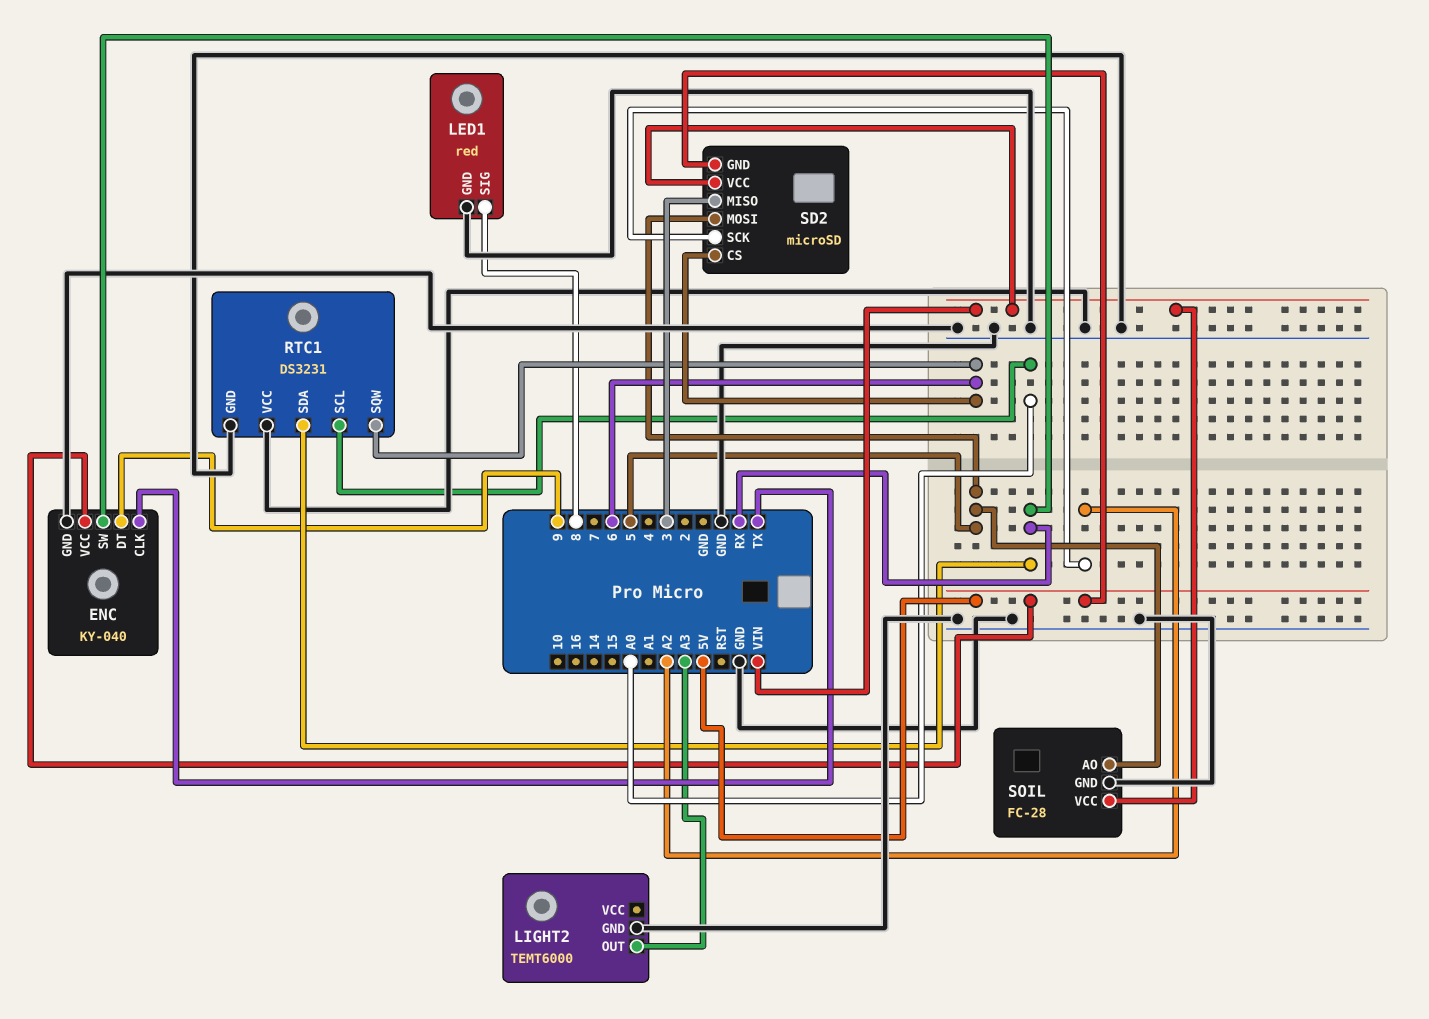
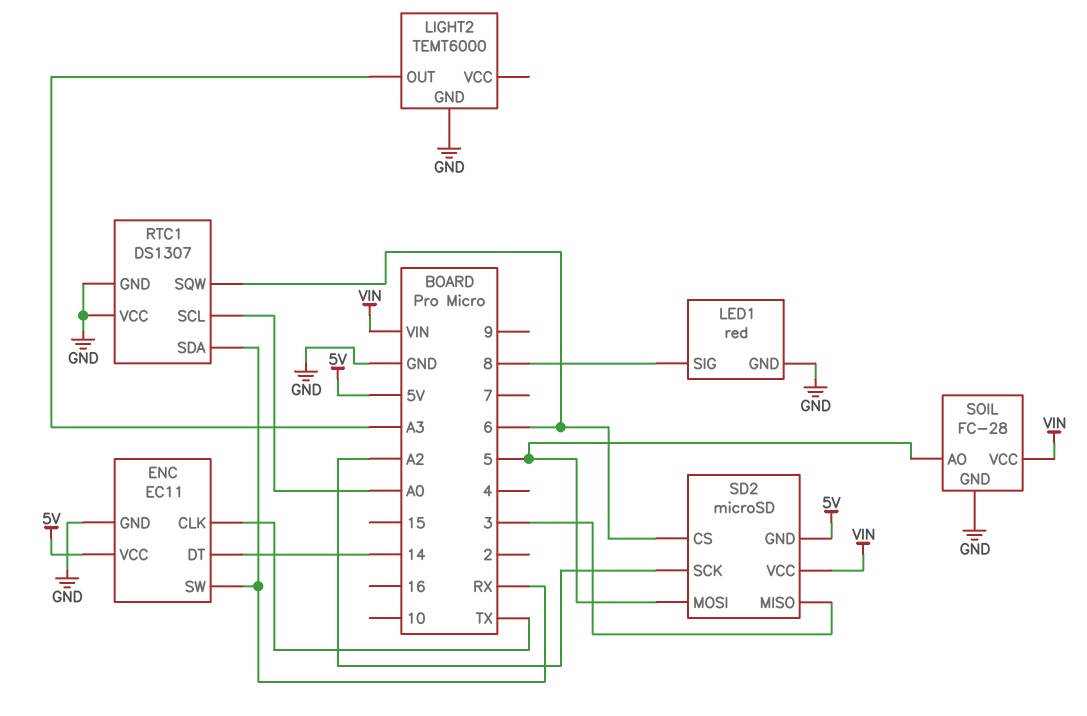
ENC: KY-040 -> EC11
ENC pin DT: 9 -> 14
RTC1: DS3231 -> DS1307

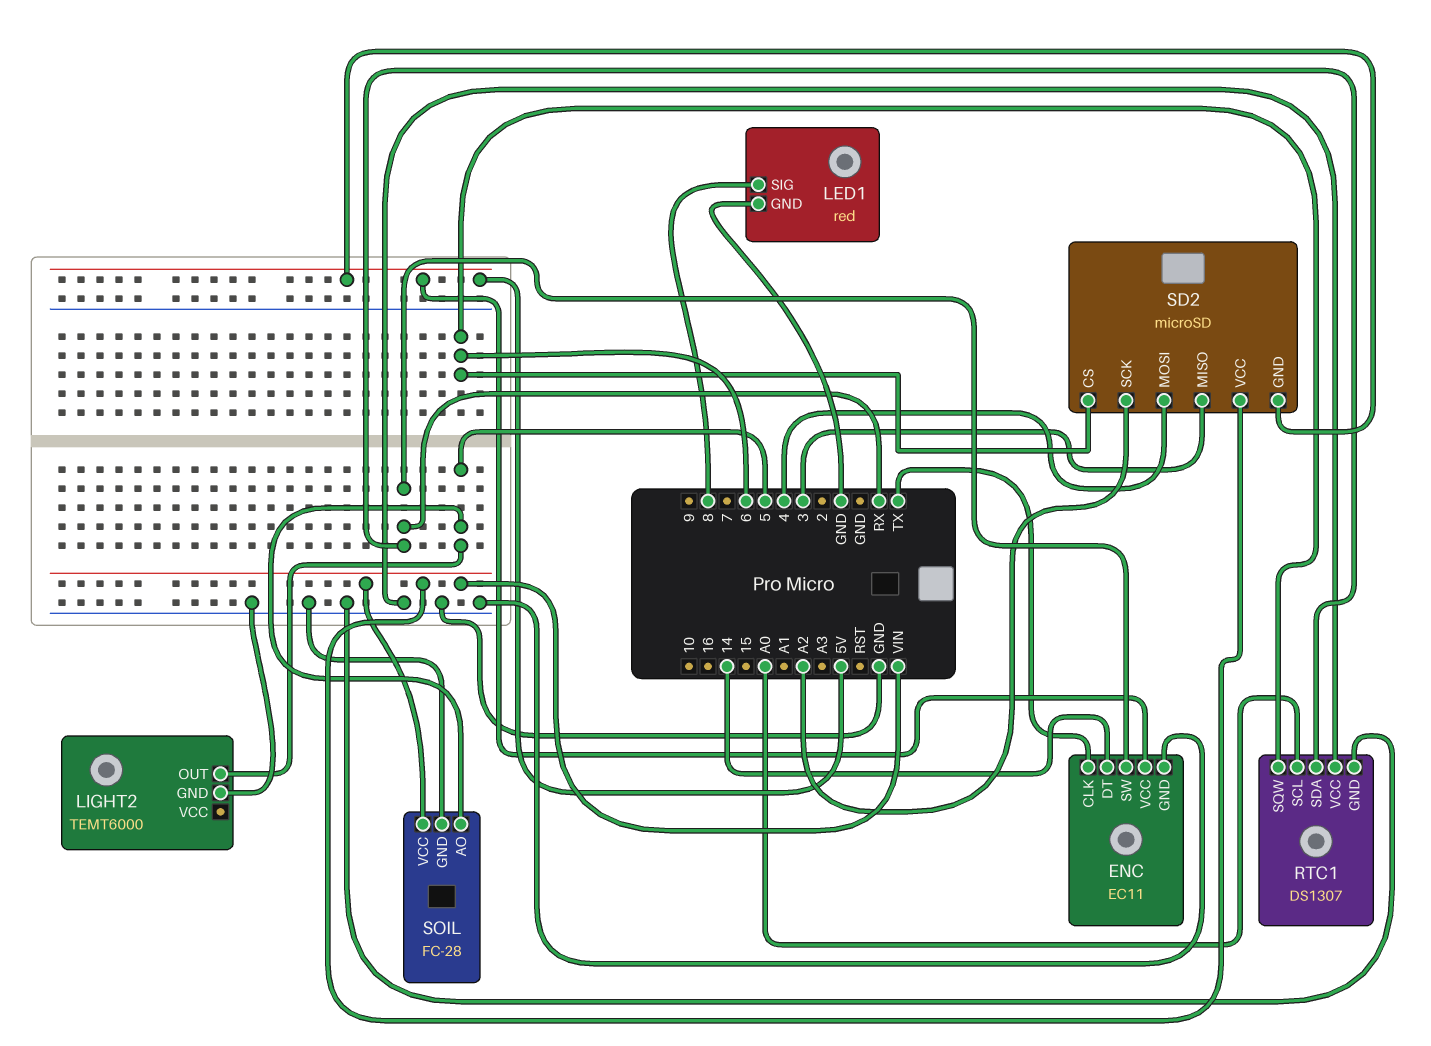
LIGHT2 pin OUT: A3 -> 5
SD2 pin MOSI: 5 -> 4

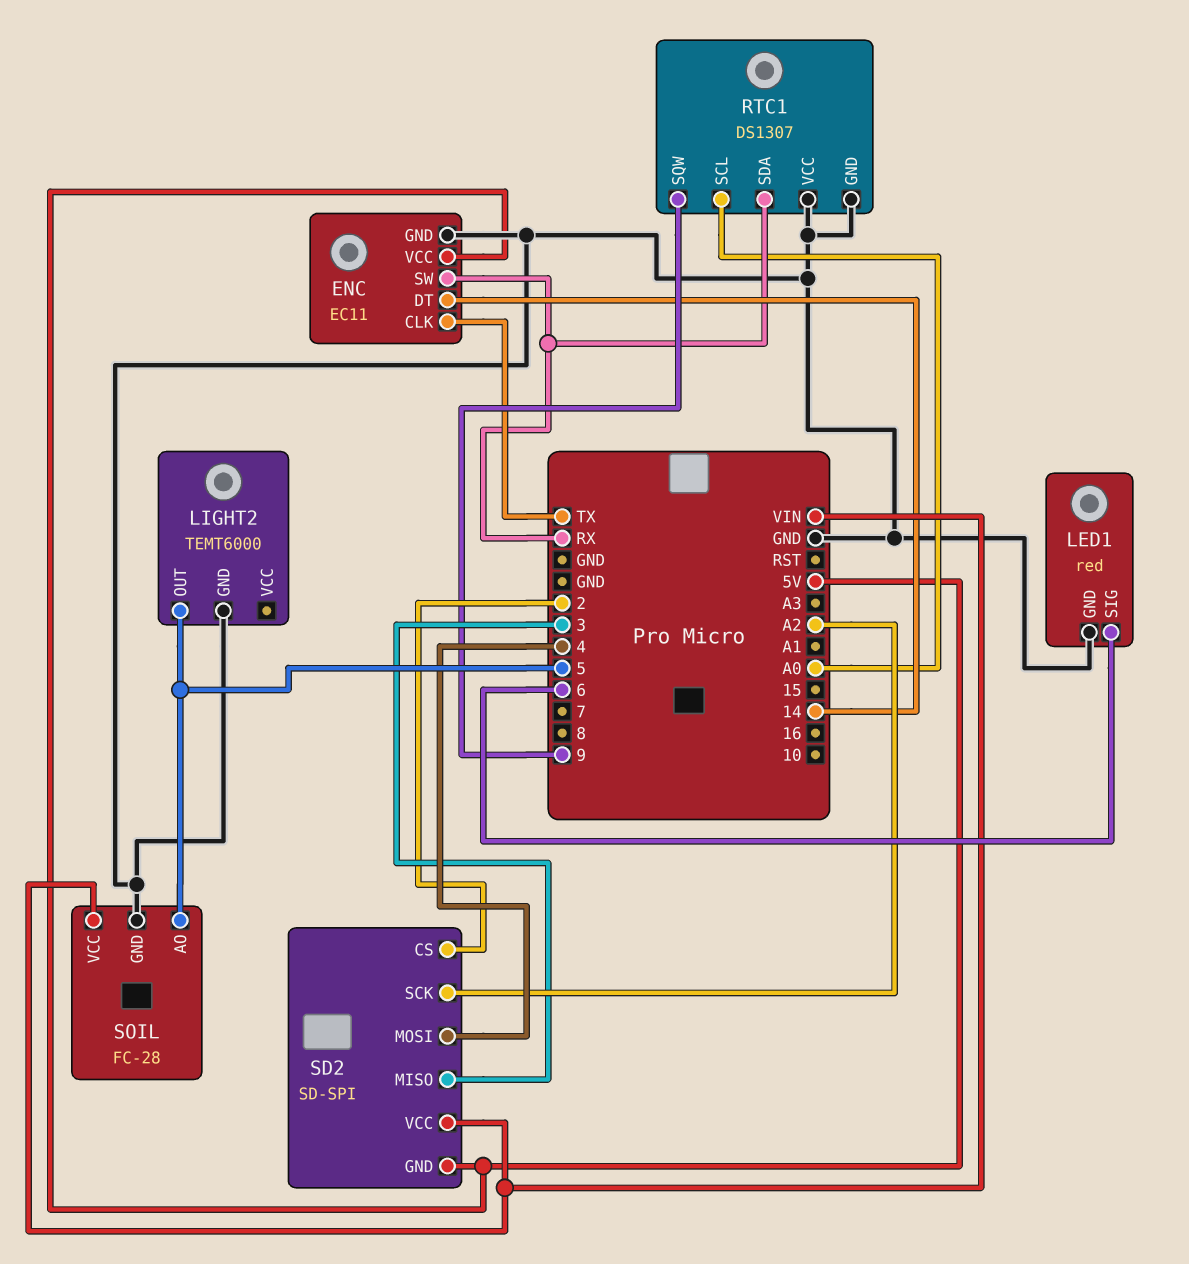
LED1 pin SIG: 8 -> 6
RTC1 pin SQW: 6 -> 9
SD2: microSD -> SD-SPI
SD2 pin CS: 6 -> 2

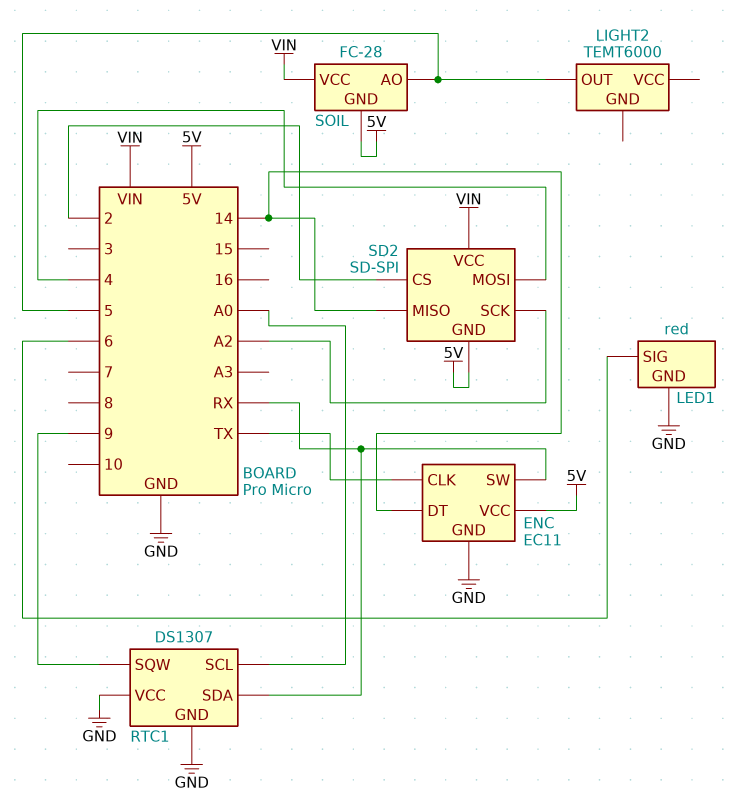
LIGHT2 pin GND: GND -> none
SD2 pin MISO: 3 -> 14
SOIL pin GND: GND -> 5V

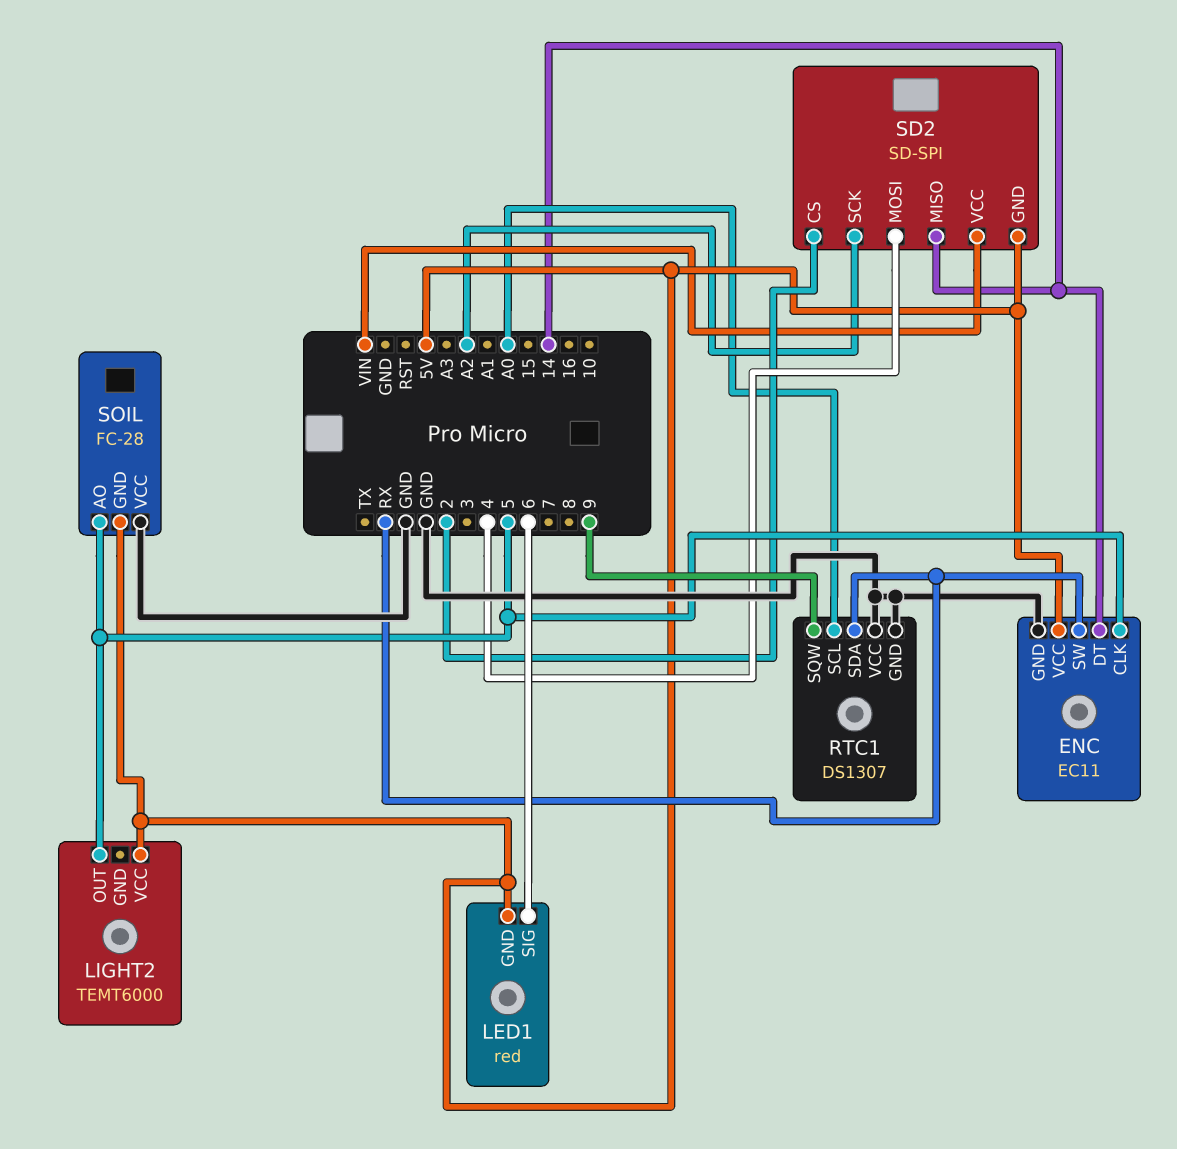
ENC pin CLK: TX -> 5
LED1 pin GND: GND -> 5V
LIGHT2 pin VCC: none -> 5V
SOIL pin VCC: VIN -> GND

